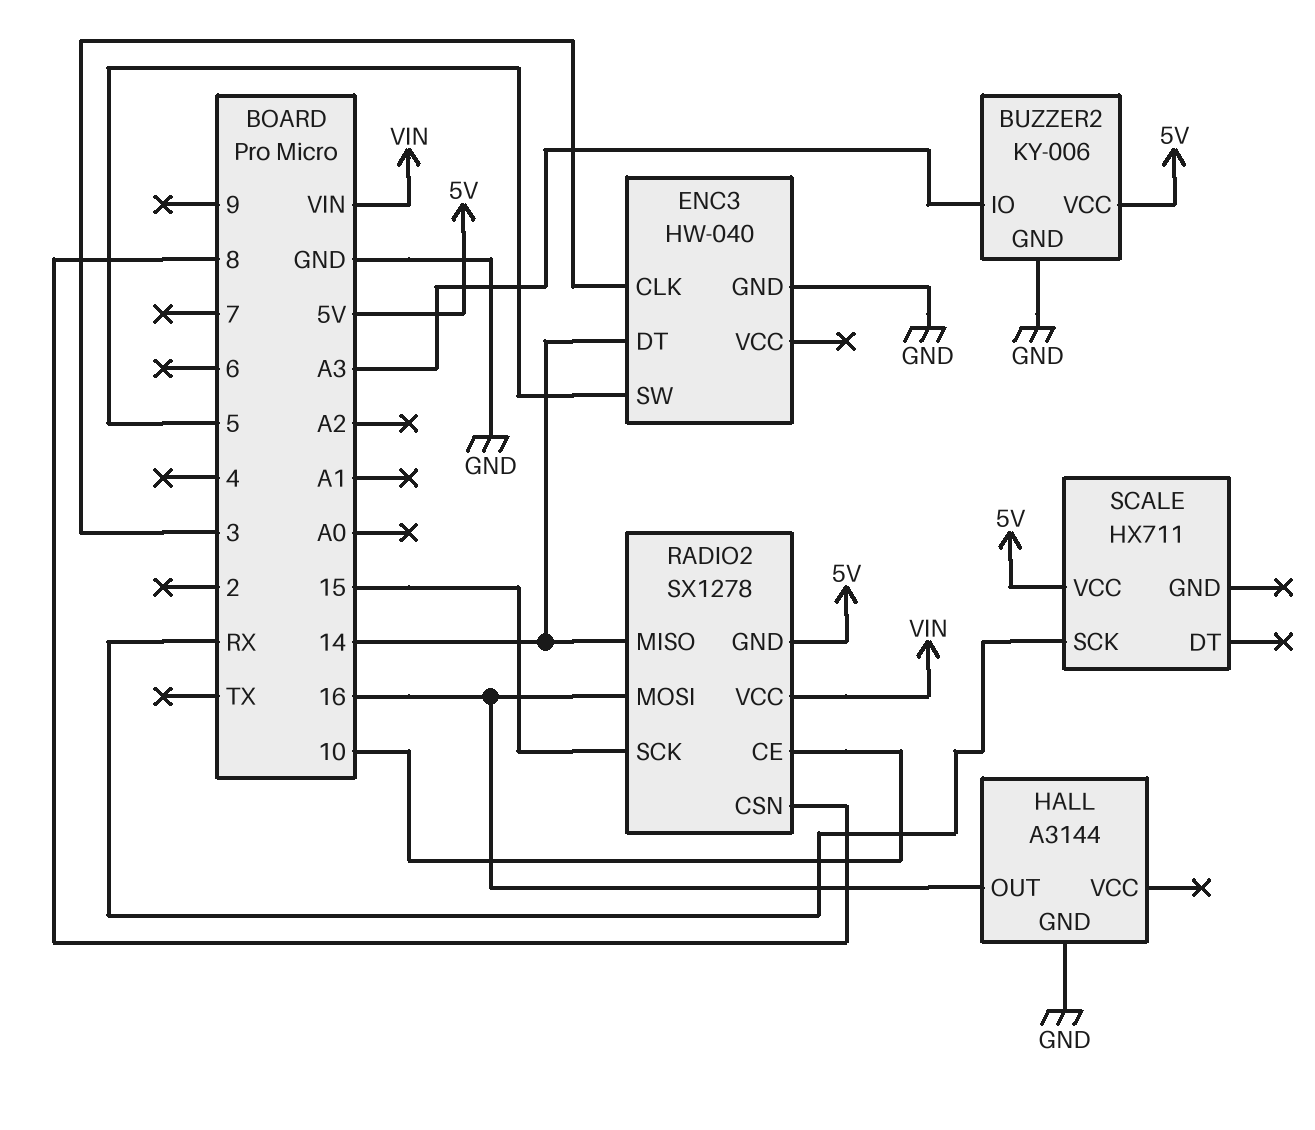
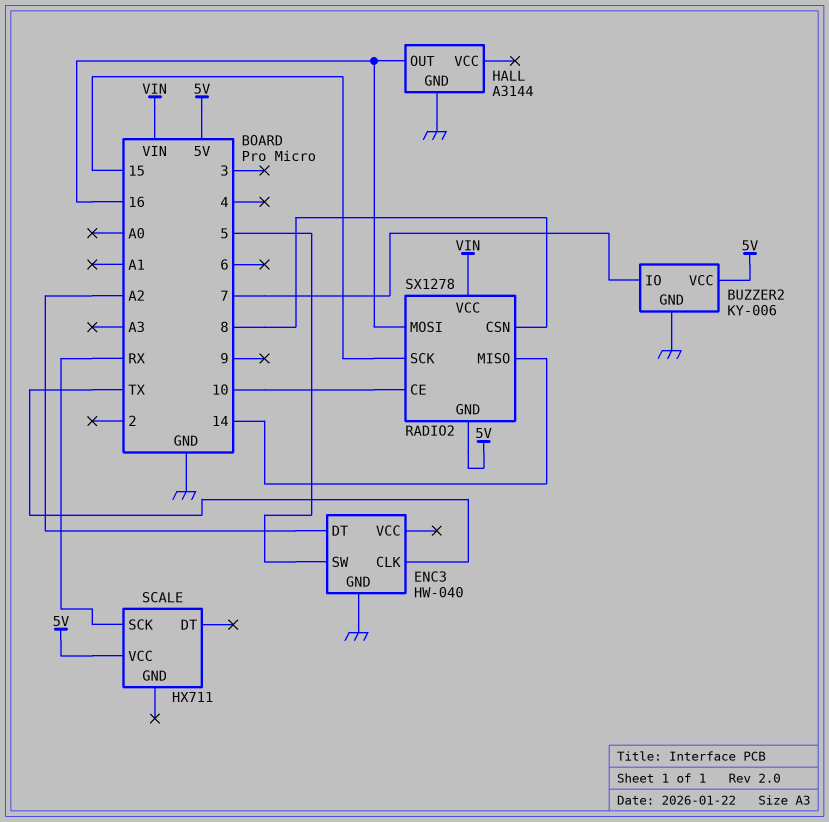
BUZZER2 pin IO: A3 -> 7
ENC3 pin CLK: 3 -> TX
ENC3 pin DT: 14 -> A2

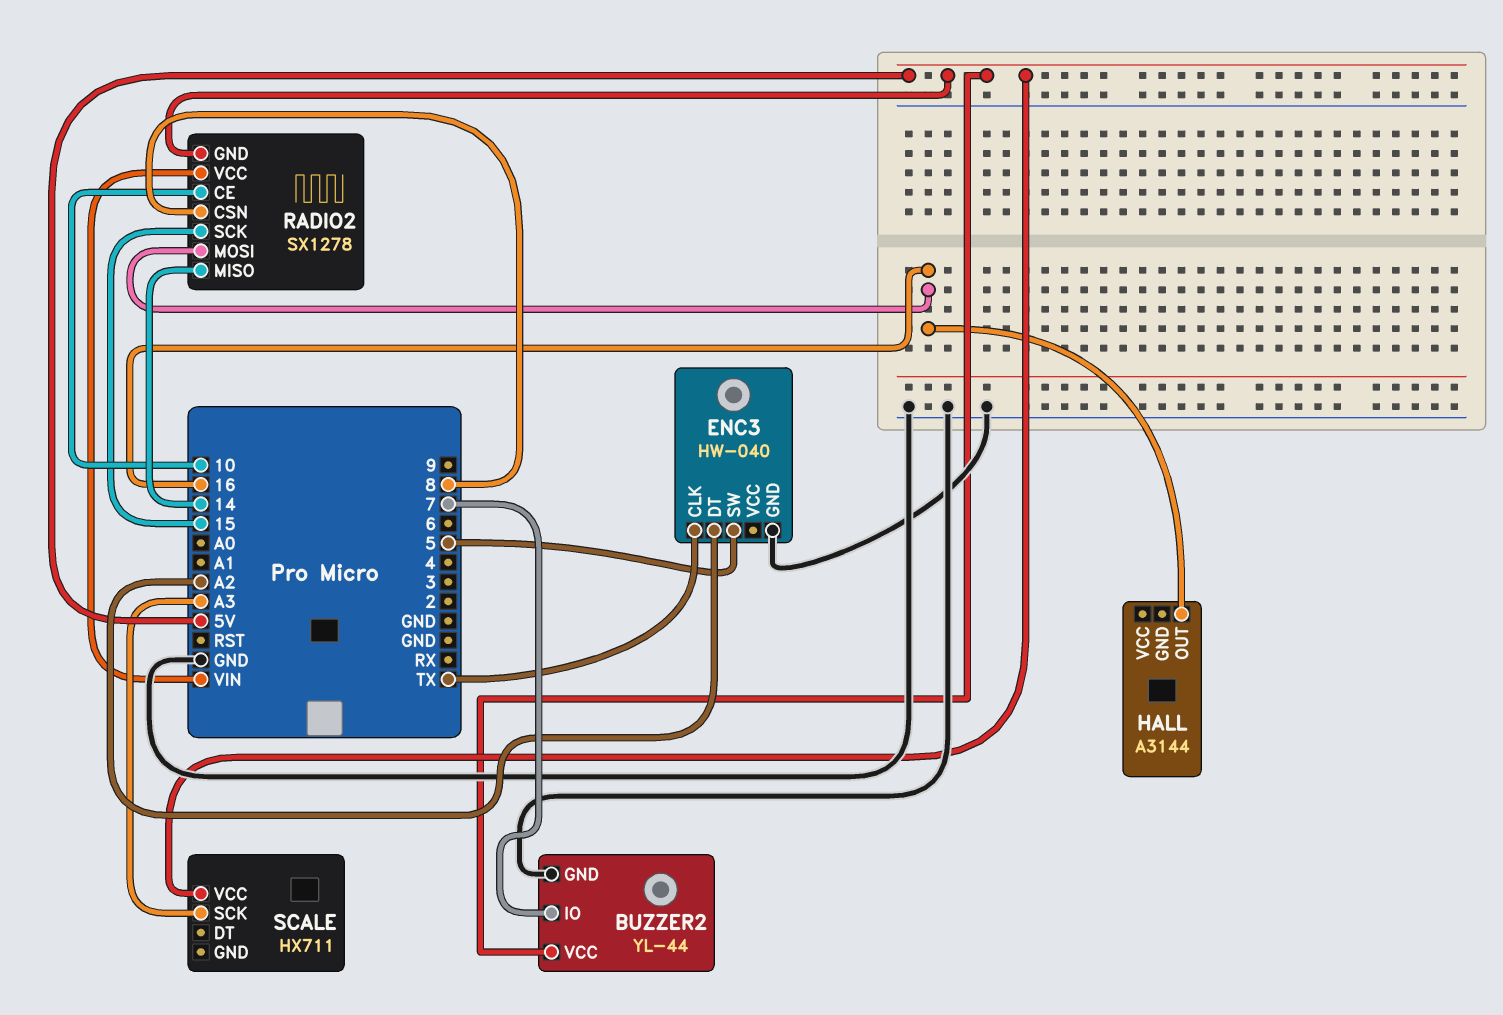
BUZZER2: KY-006 -> YL-44
HALL pin GND: GND -> none
SCALE pin SCK: RX -> A3

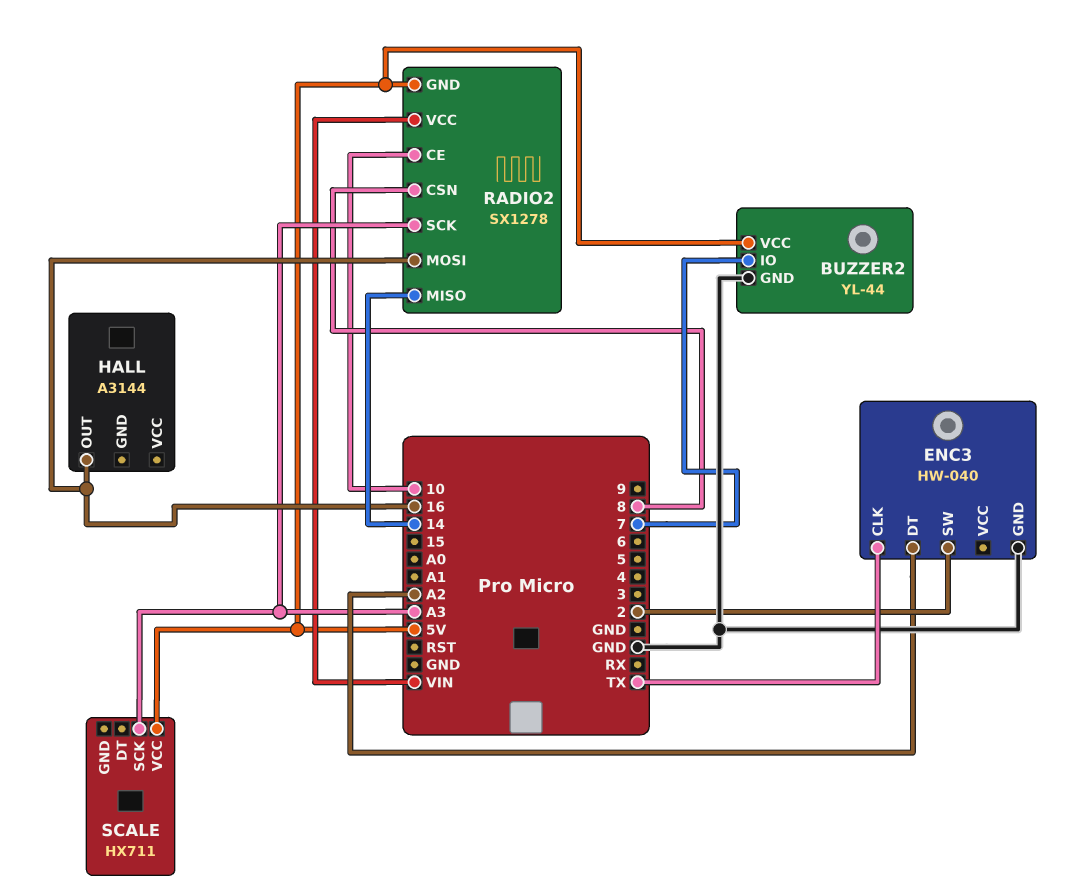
ENC3 pin SW: 5 -> 2
RADIO2 pin SCK: 15 -> A3

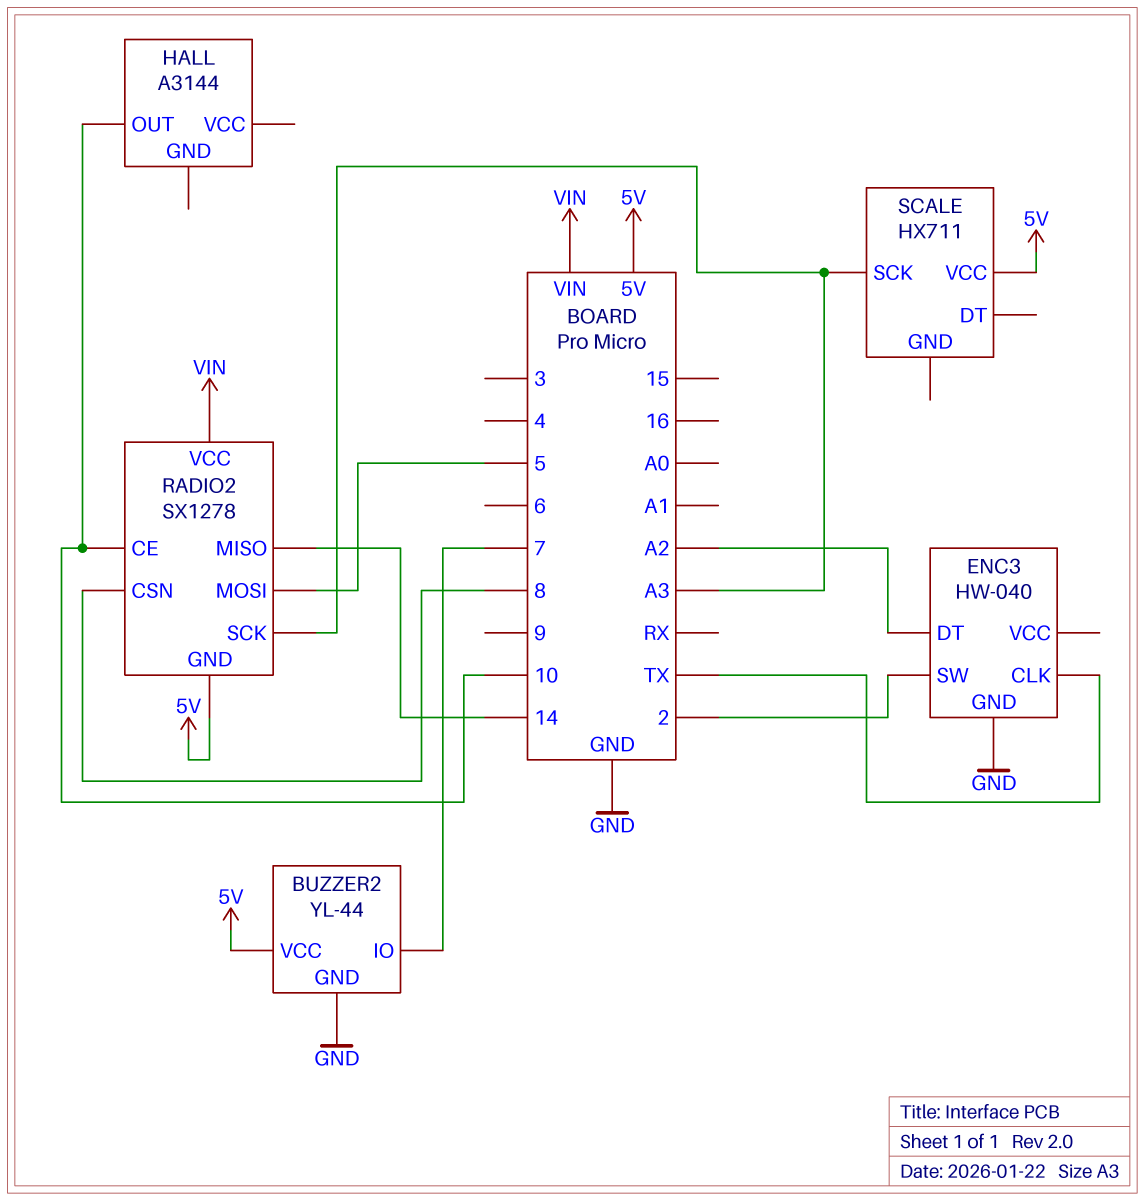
HALL pin OUT: 16 -> 10
RADIO2 pin MOSI: 16 -> 5

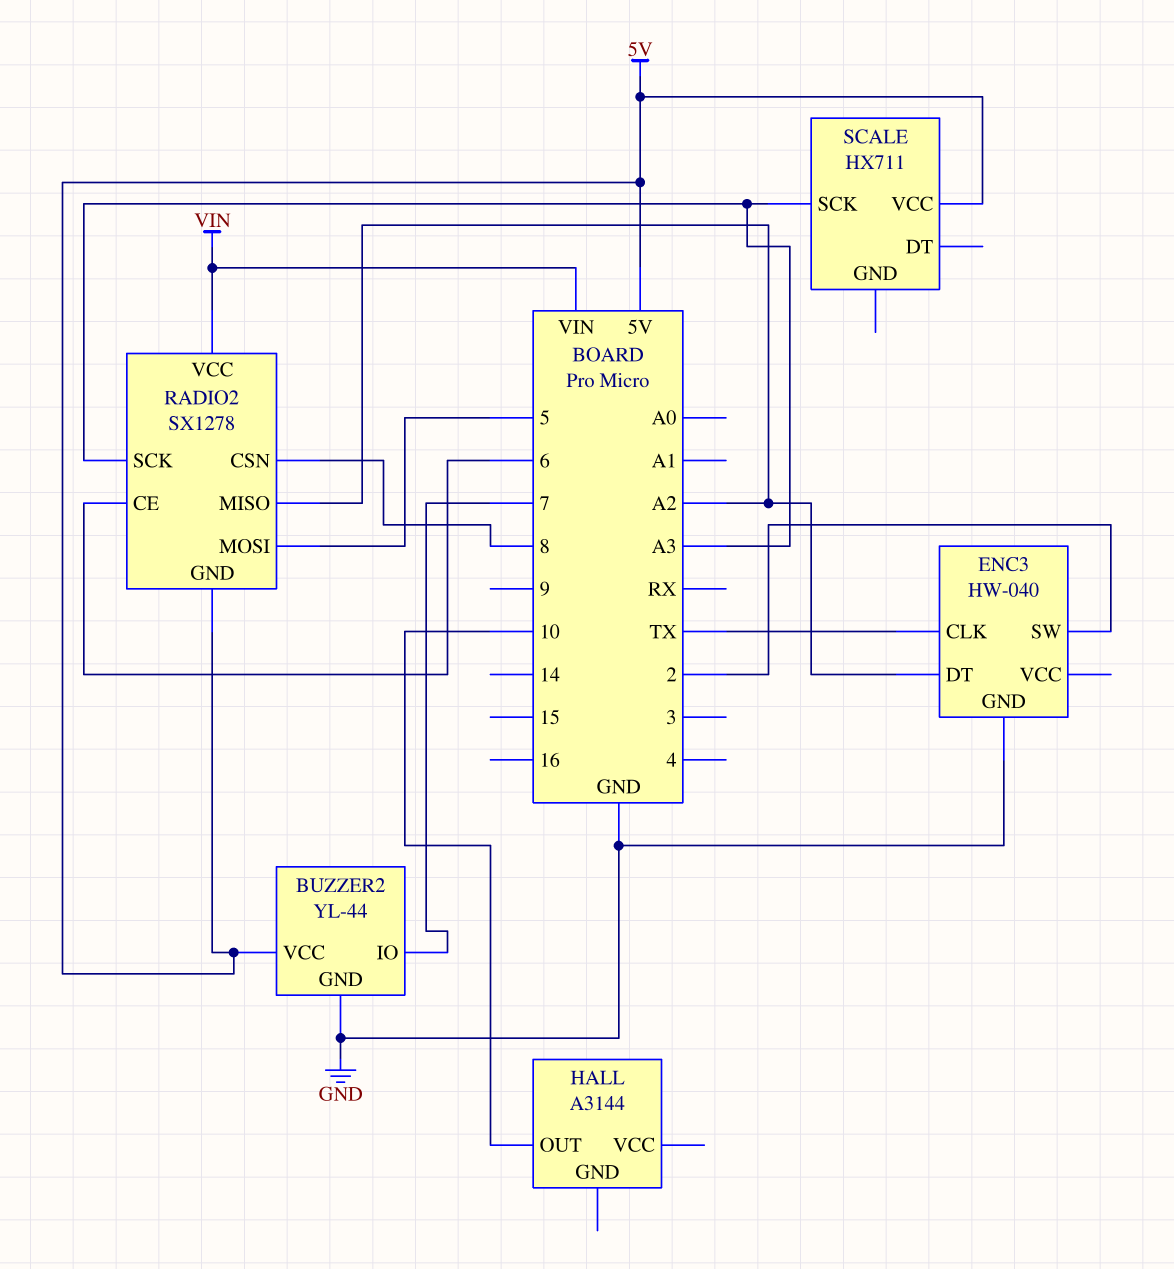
RADIO2 pin CE: 10 -> 6
RADIO2 pin MISO: 14 -> A2

